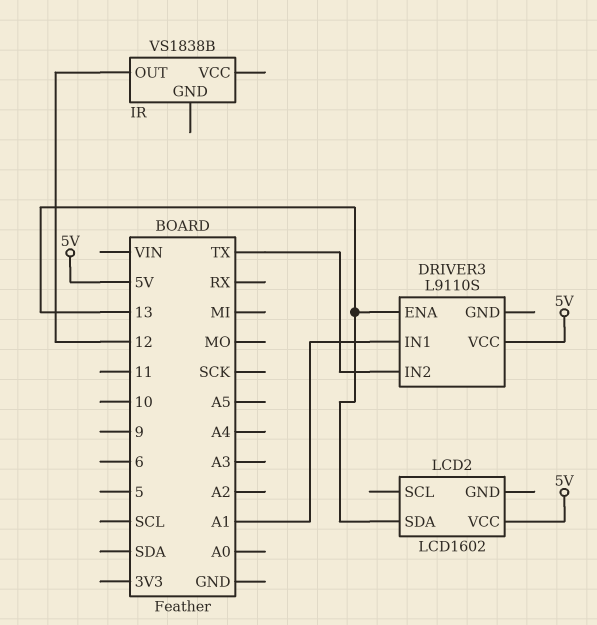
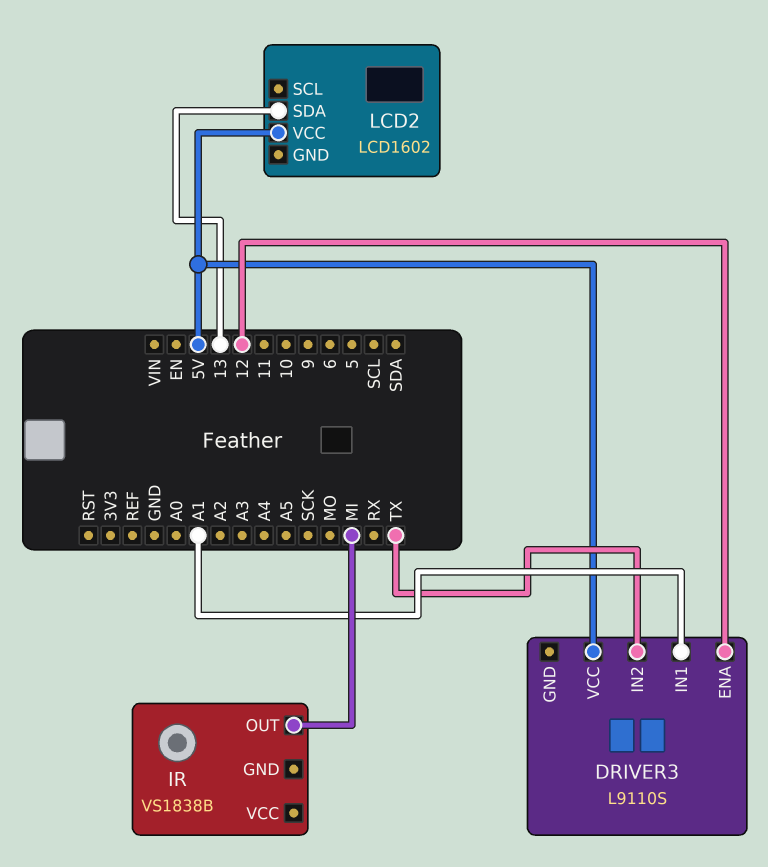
DRIVER3 pin ENA: 13 -> 12
IR pin OUT: 12 -> MI

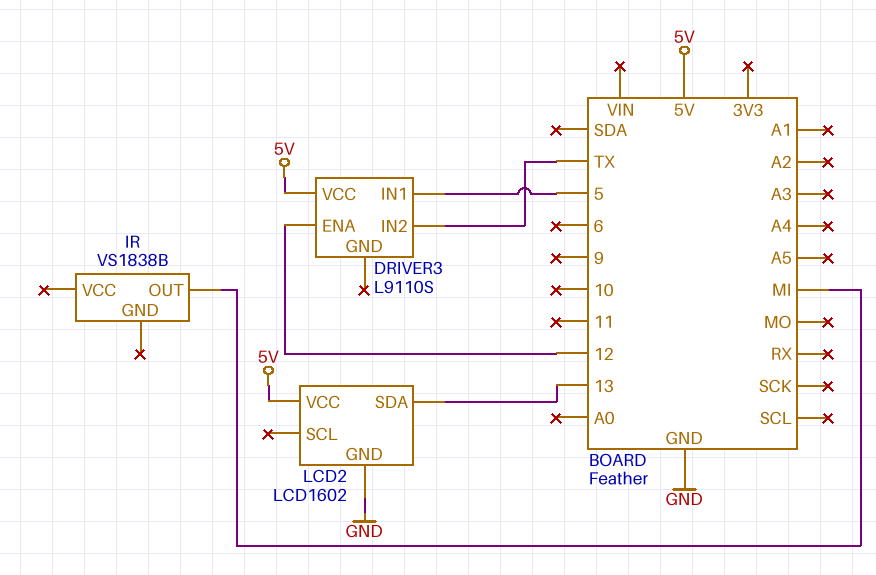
DRIVER3 pin IN1: A1 -> 5
LCD2 pin GND: none -> GND

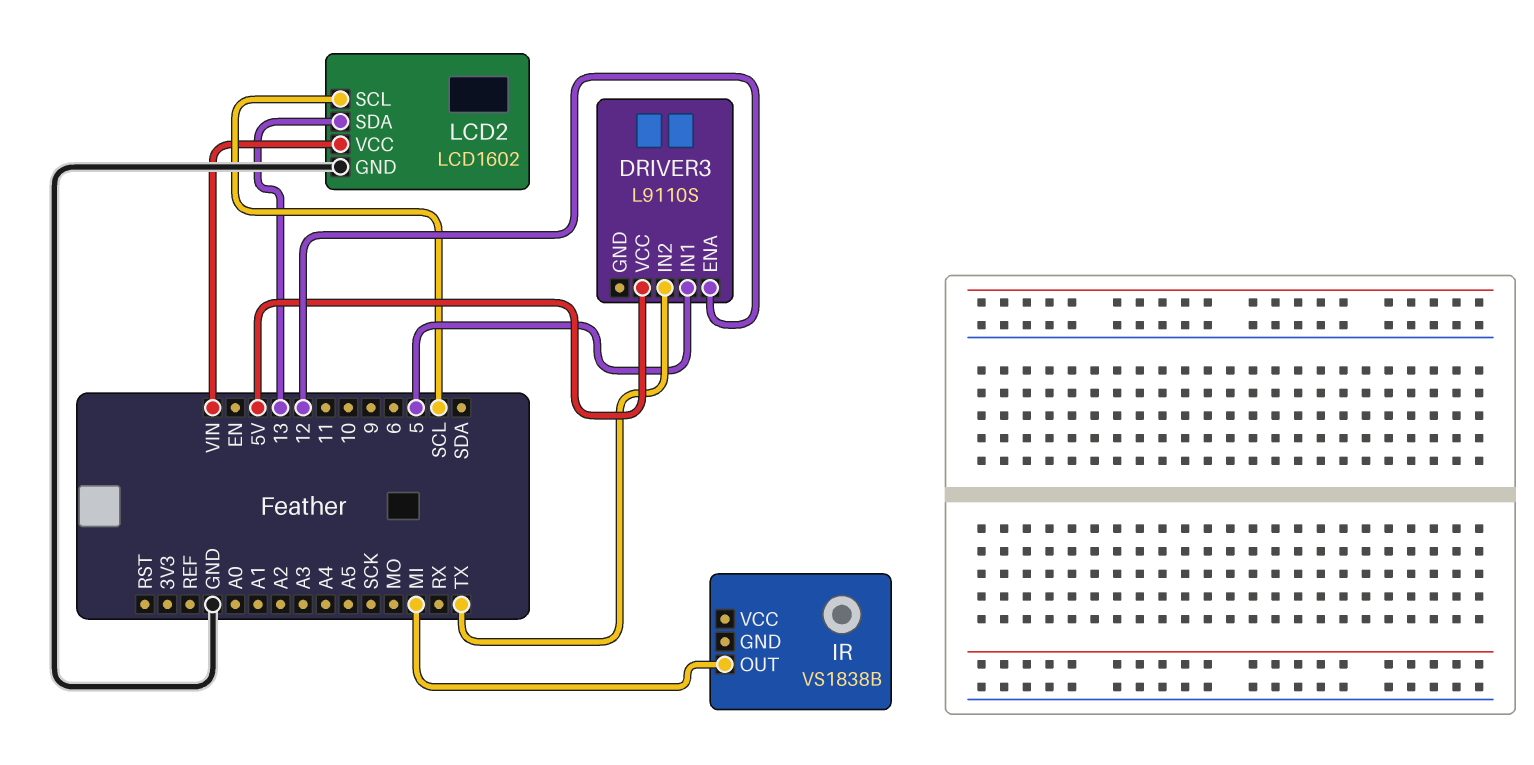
LCD2 pin SCL: none -> SCL
LCD2 pin VCC: 5V -> VIN

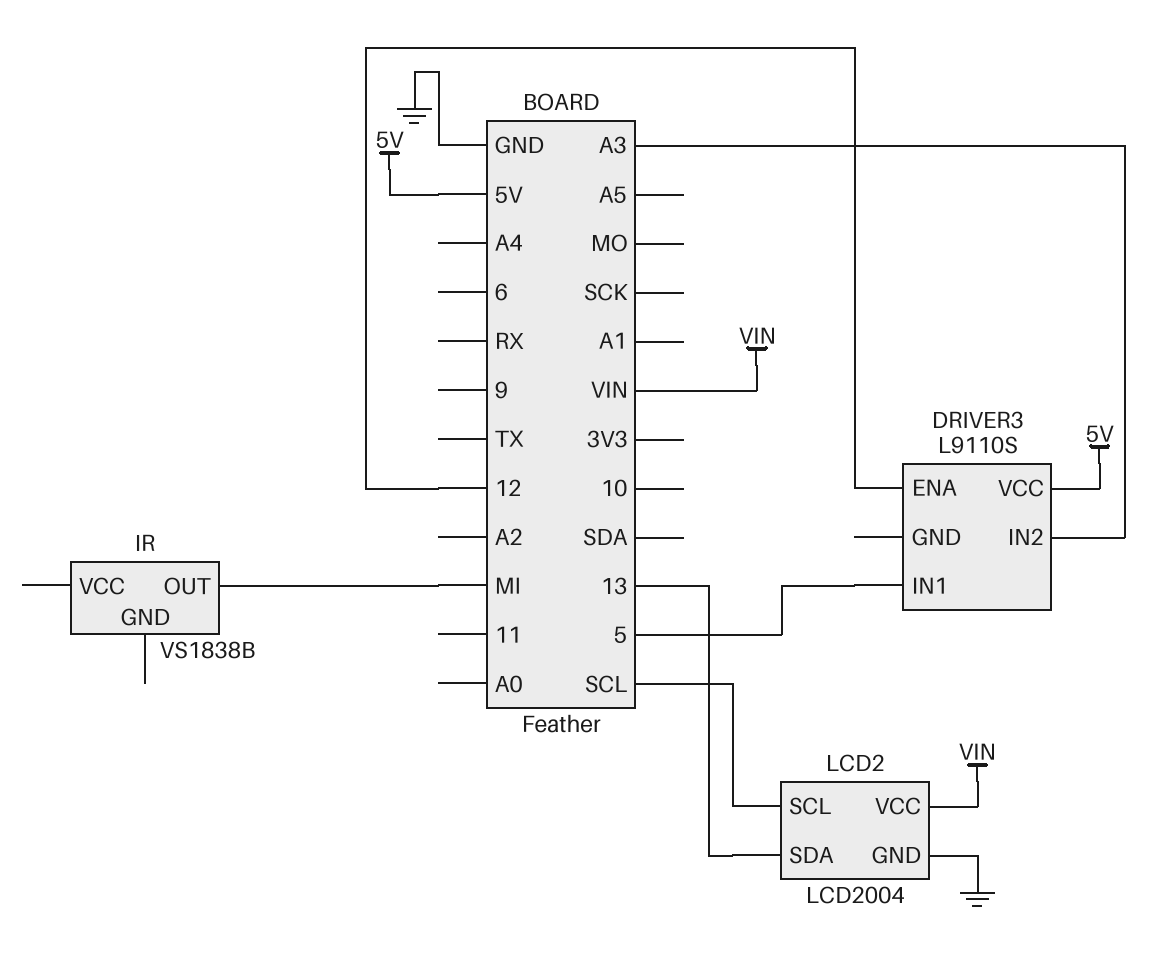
DRIVER3 pin IN2: TX -> A3
LCD2: LCD1602 -> LCD2004

